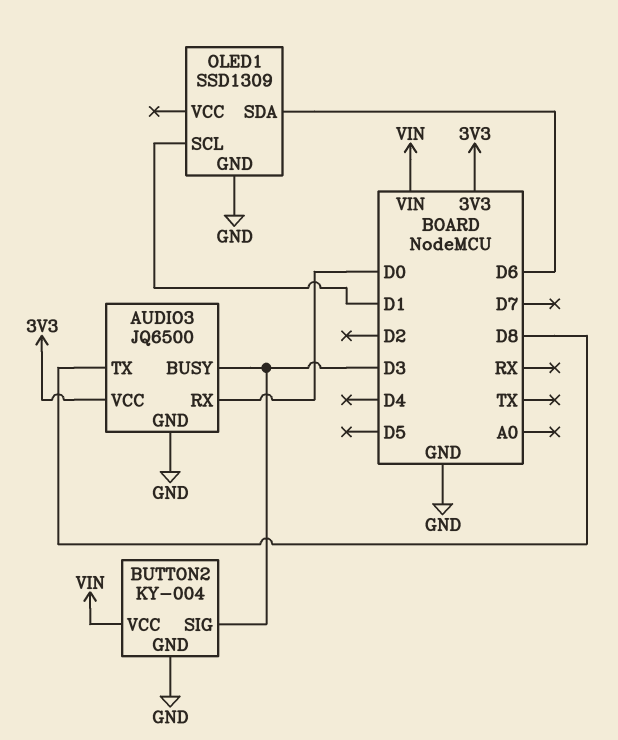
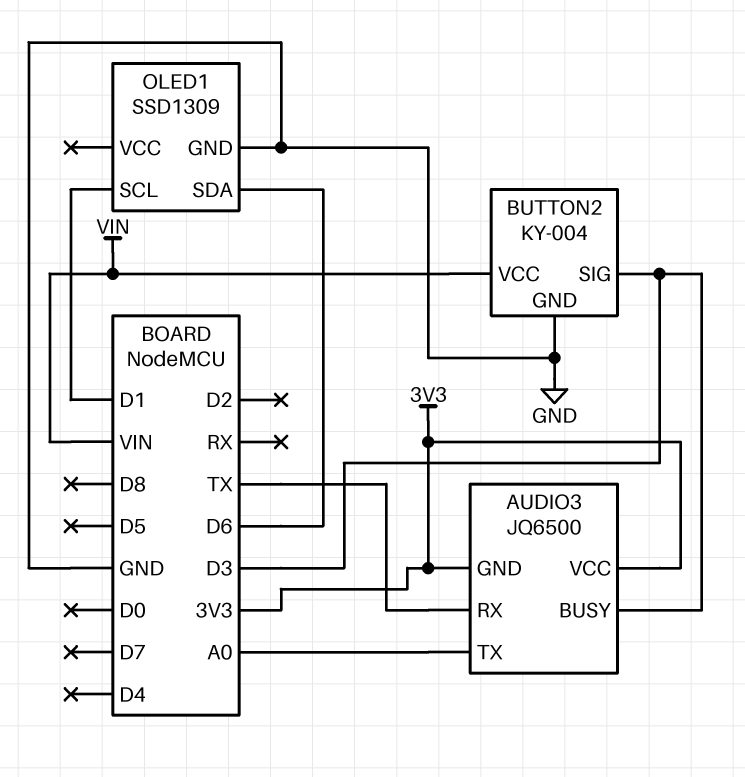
AUDIO3 pin GND: GND -> 3V3
AUDIO3 pin RX: D0 -> TX
AUDIO3 pin TX: D8 -> A0

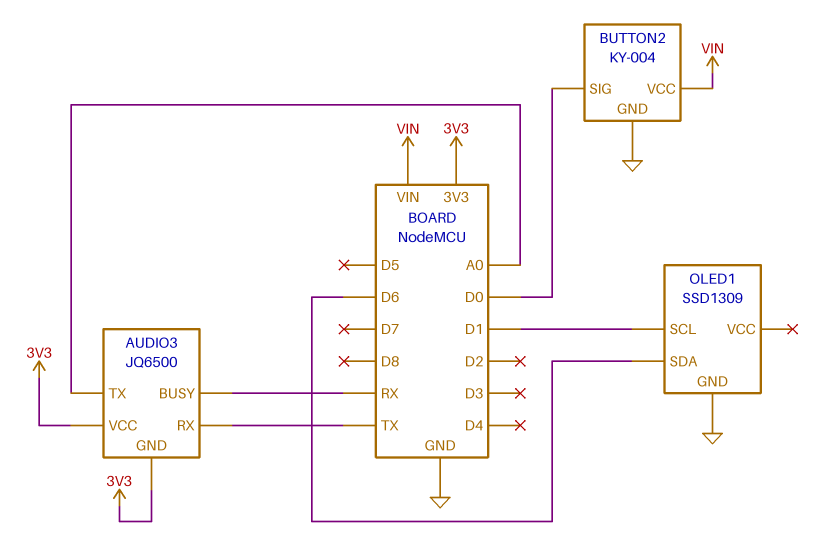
AUDIO3 pin BUSY: D3 -> RX
BUTTON2 pin SIG: D3 -> D0

